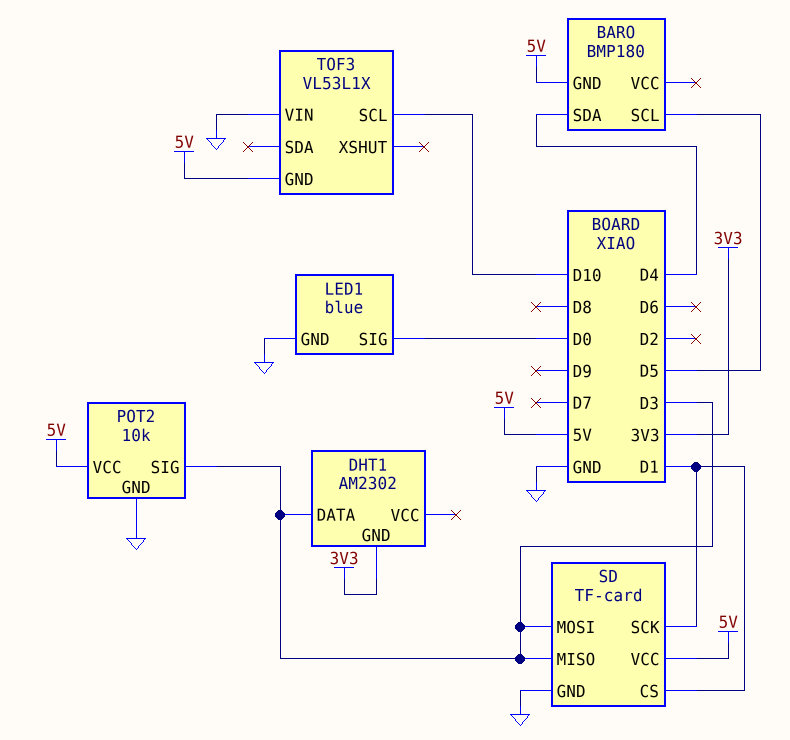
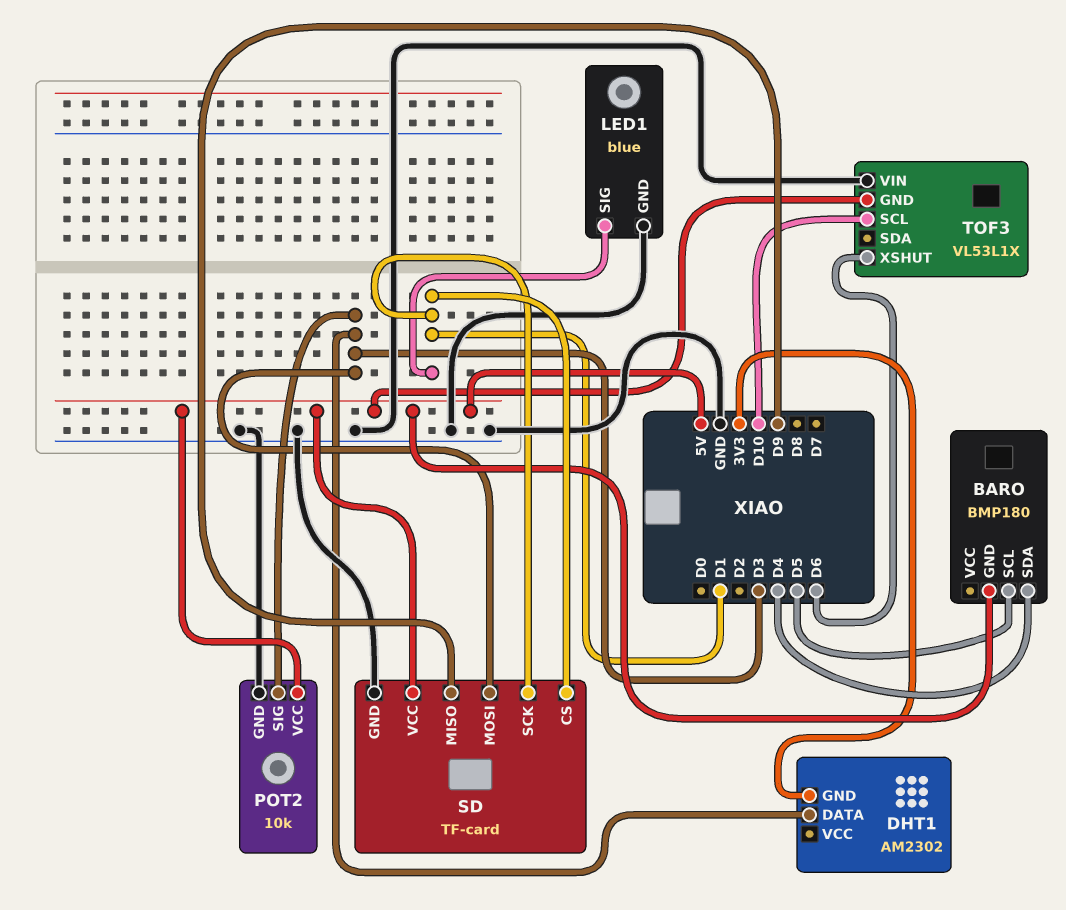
LED1 pin SIG: D0 -> D1
SD pin MISO: D3 -> D9
TOF3 pin XSHUT: none -> D6

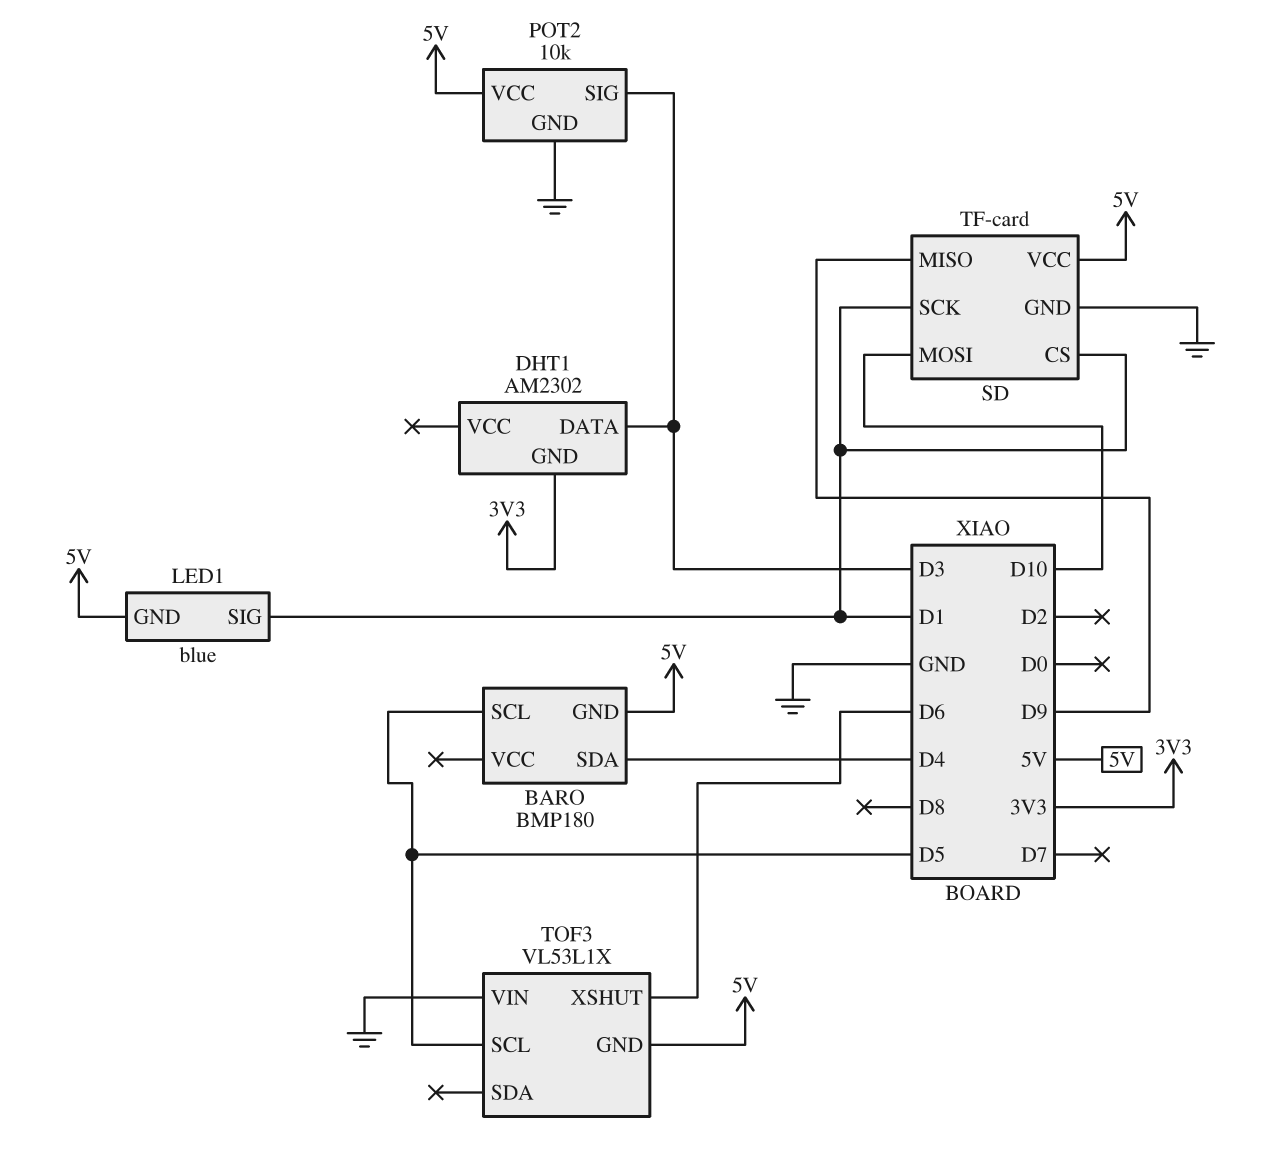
LED1 pin GND: GND -> 5V
SD pin MOSI: D3 -> D10
TOF3 pin SCL: D10 -> D5

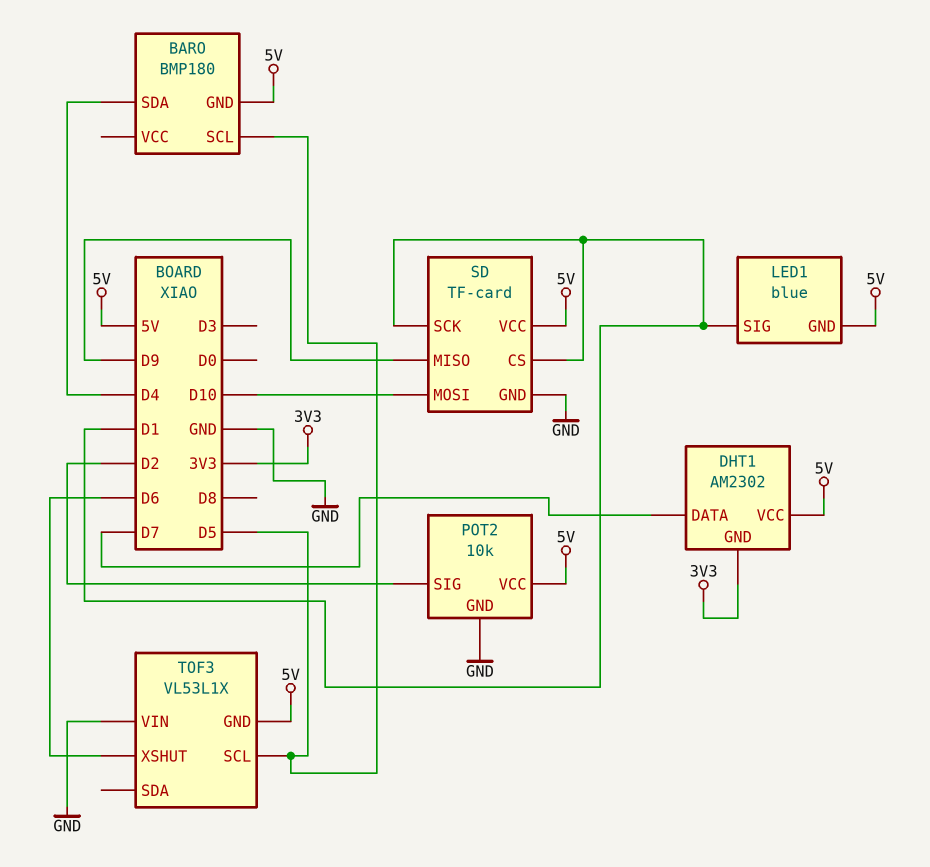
DHT1 pin DATA: D3 -> D7
DHT1 pin VCC: none -> 5V
POT2 pin SIG: D3 -> D2

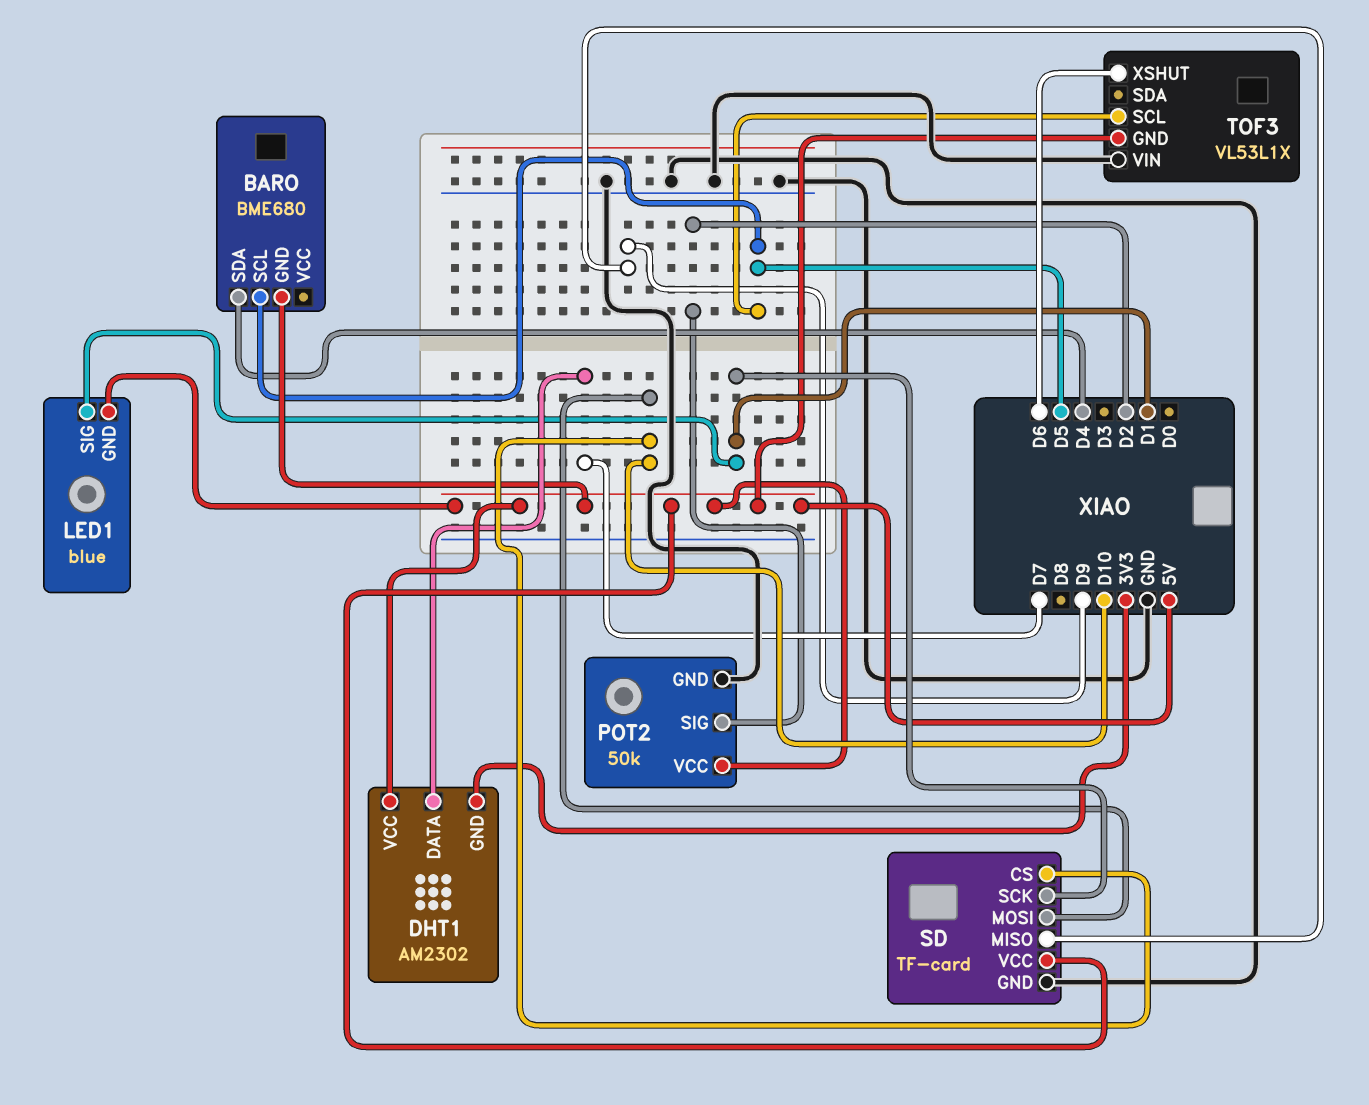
BARO: BMP180 -> BME680
POT2: 10k -> 50k
SD pin CS: D1 -> D10

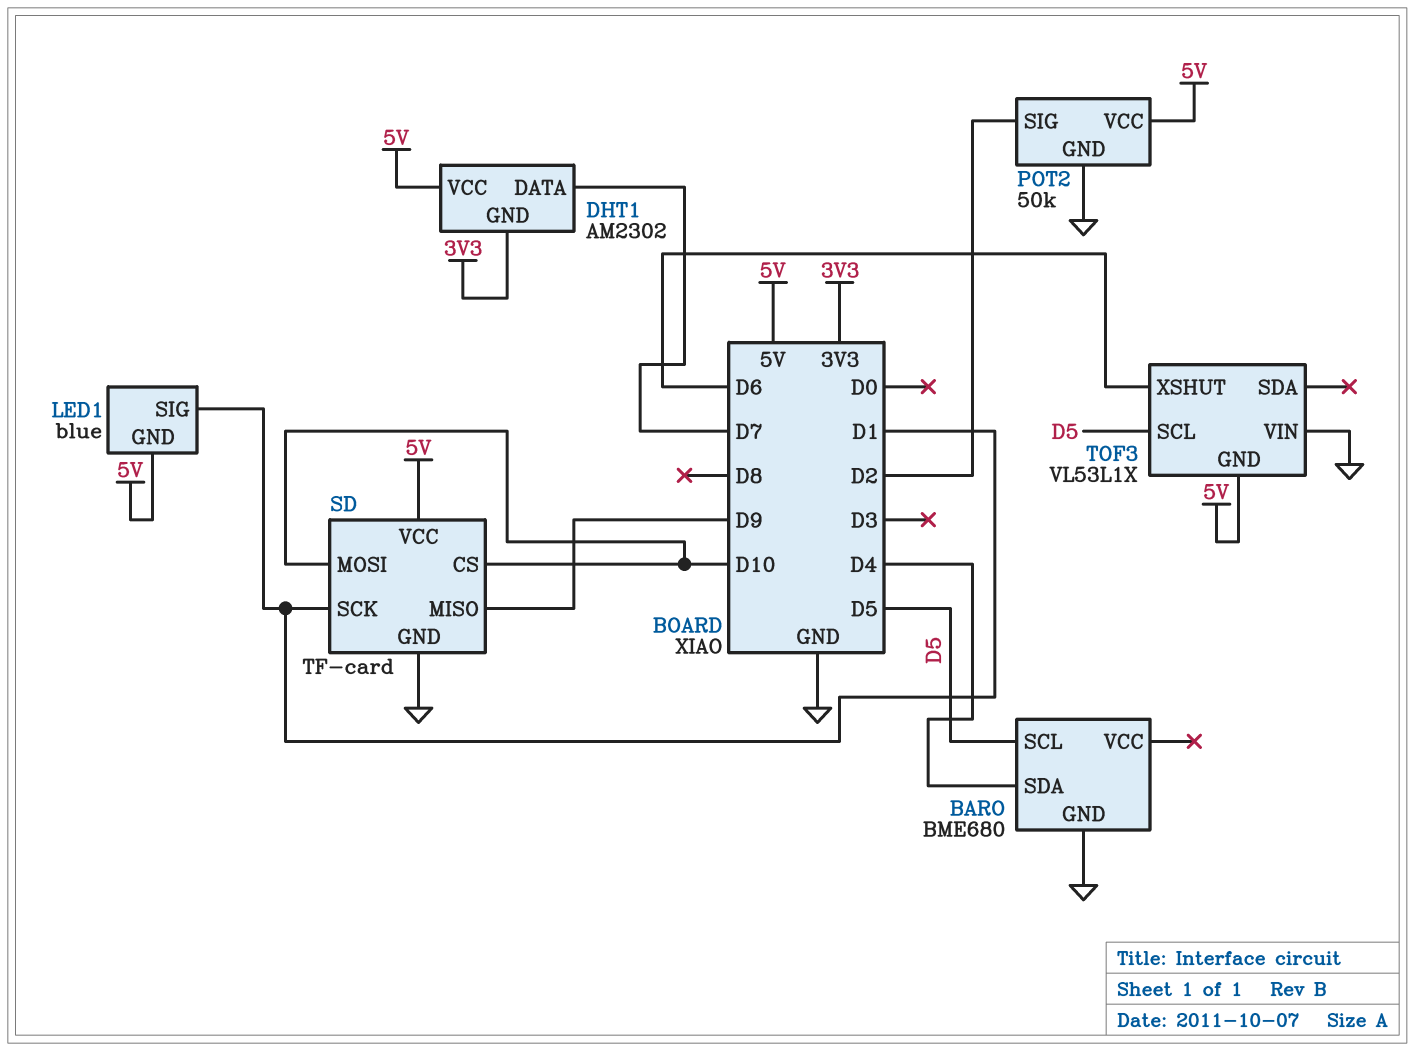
BARO pin GND: 5V -> GND

